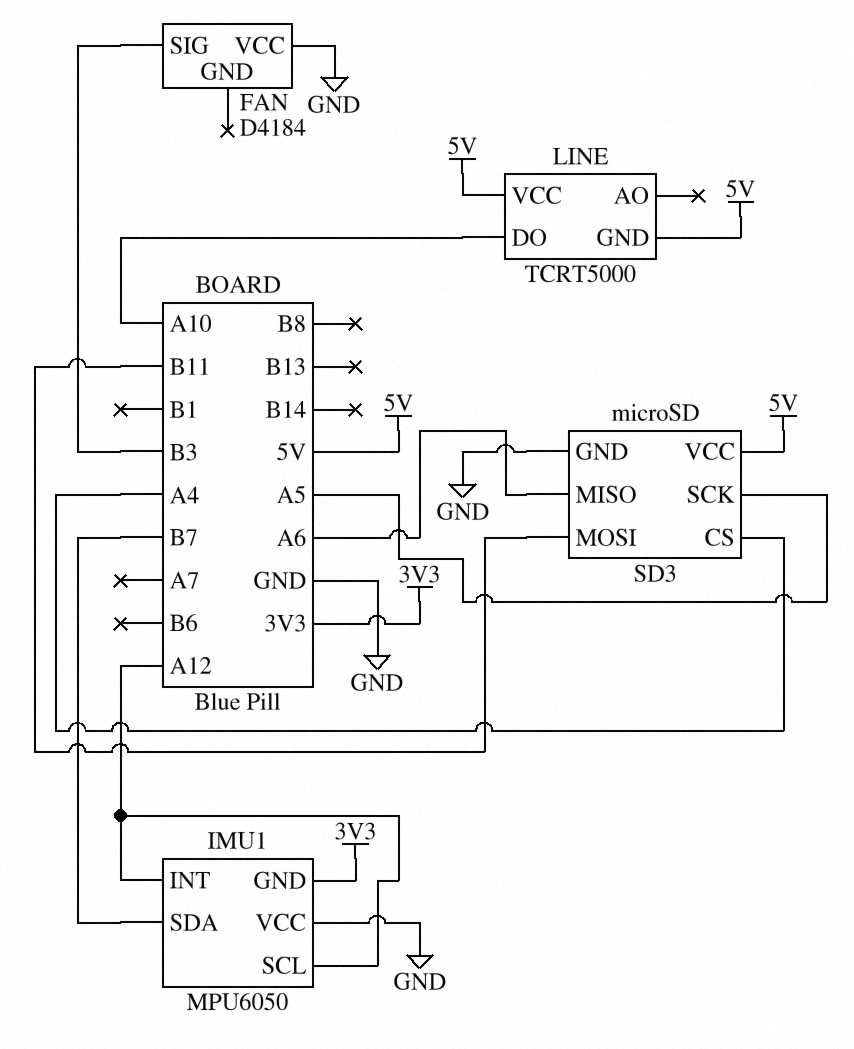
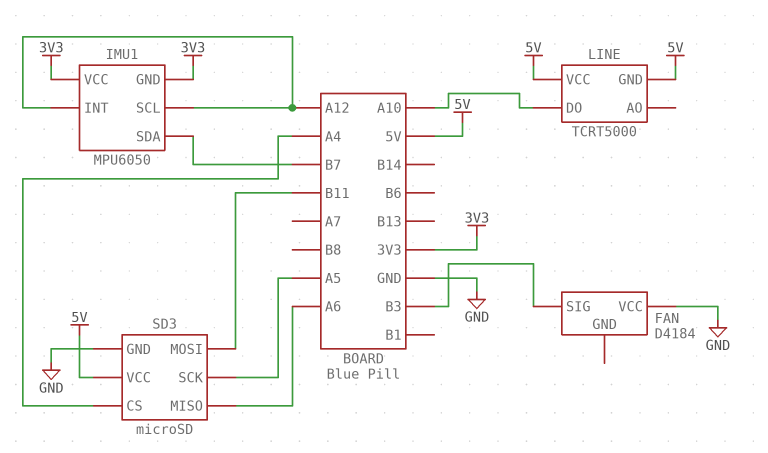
IMU1 pin VCC: GND -> 3V3

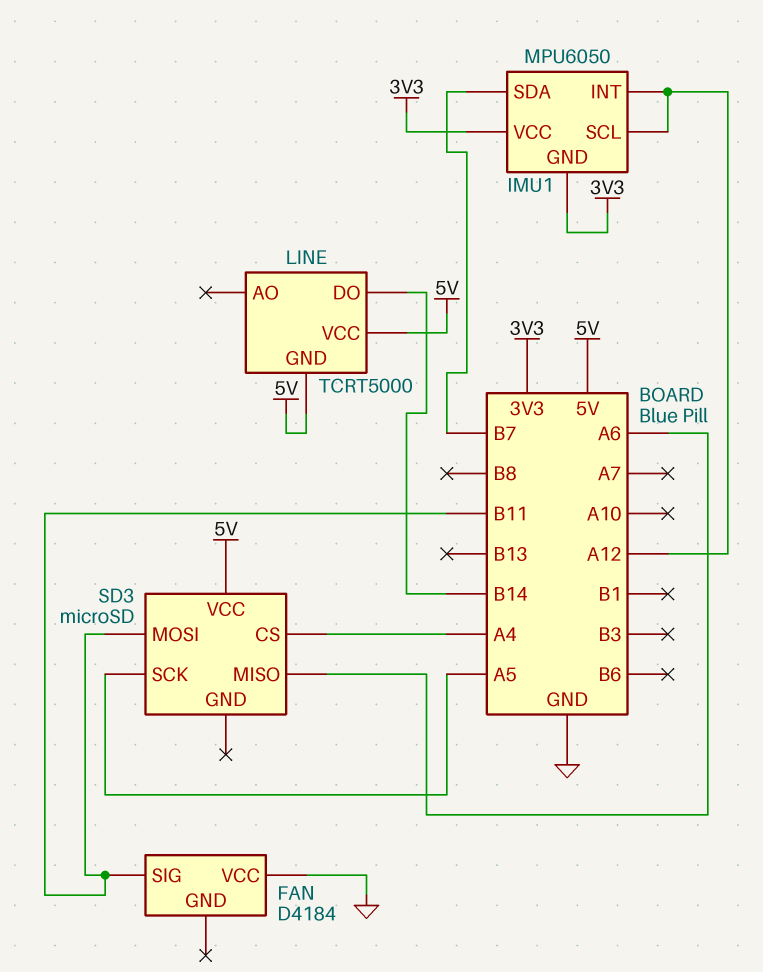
FAN pin SIG: B3 -> B11
LINE pin DO: A10 -> B14
SD3 pin GND: GND -> none

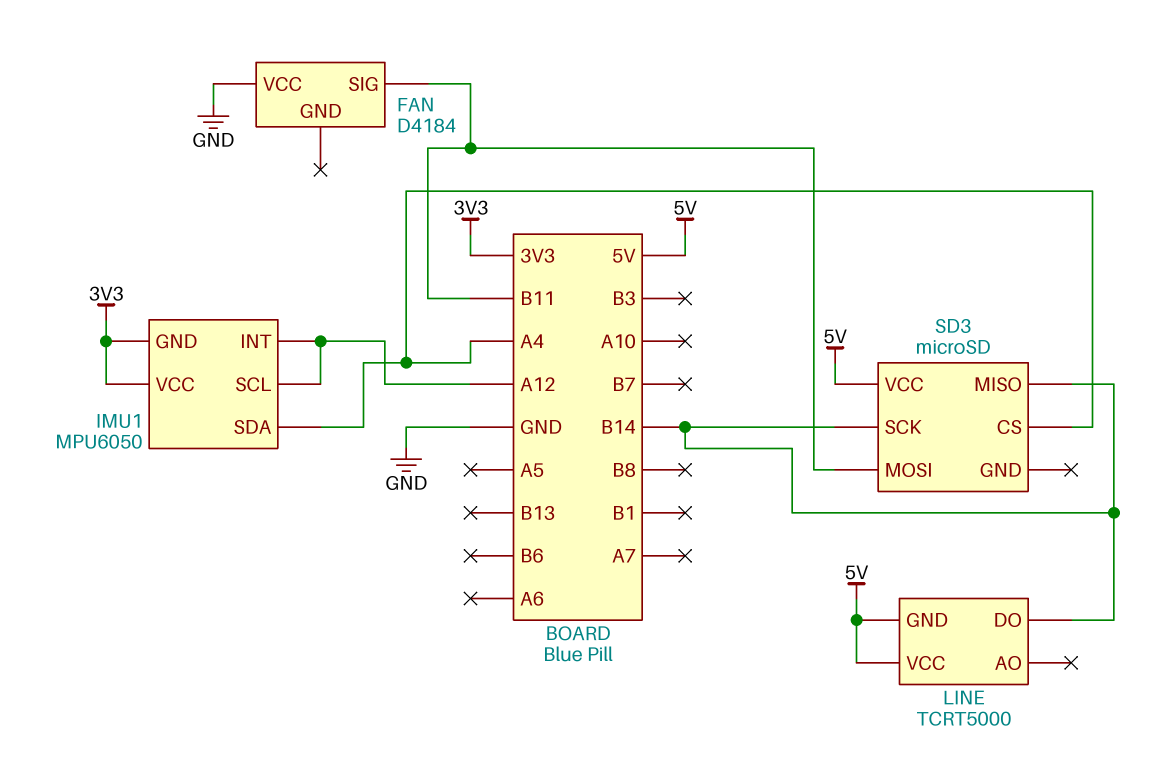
IMU1 pin SDA: B7 -> A4
SD3 pin MISO: A6 -> B14
SD3 pin SCK: A5 -> B14

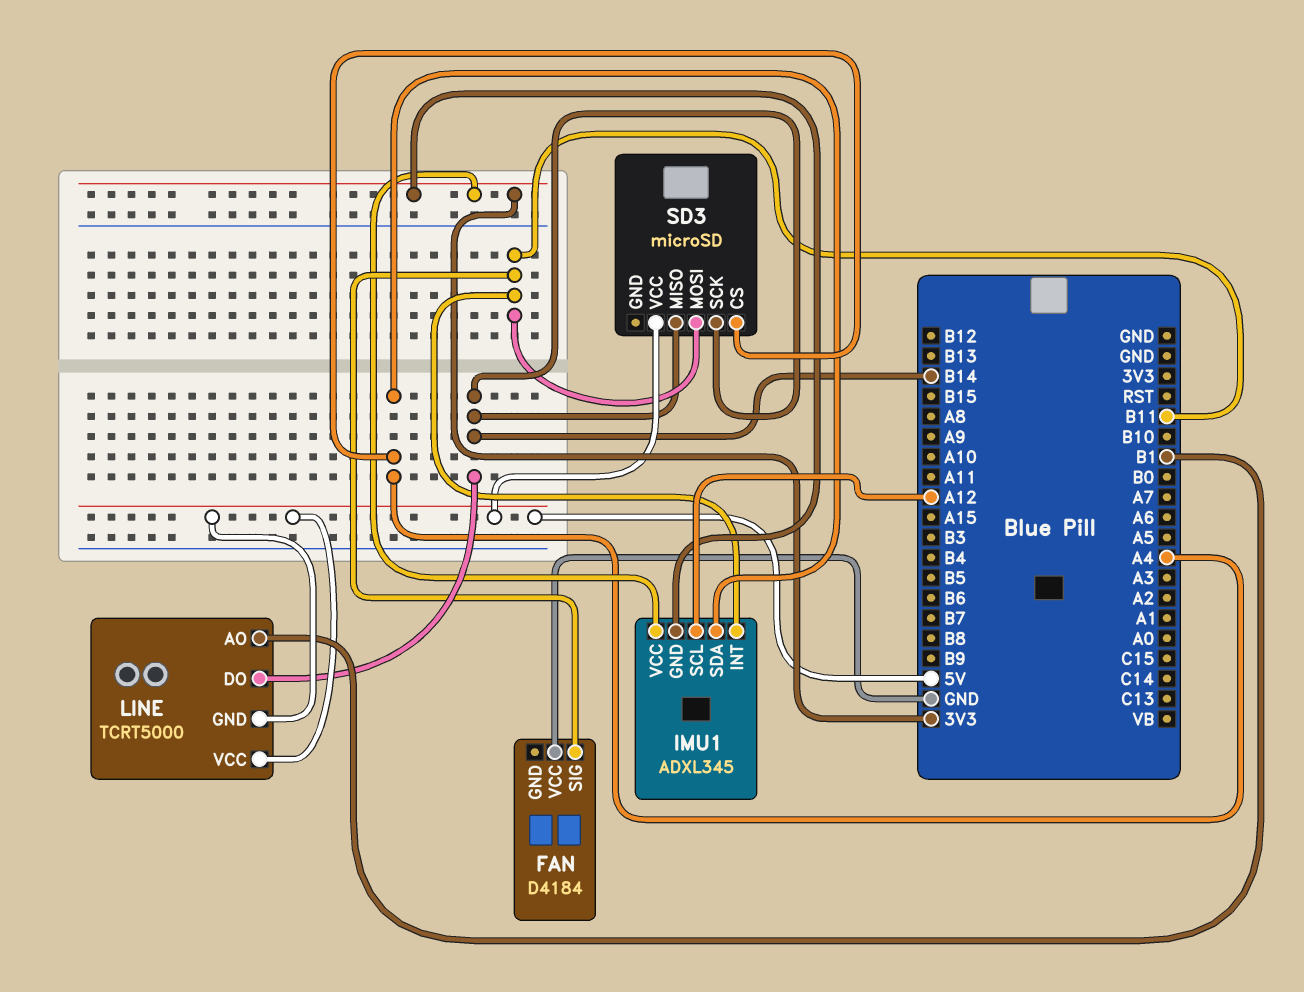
IMU1: MPU6050 -> ADXL345
IMU1 pin INT: A12 -> B11
LINE pin AO: none -> B1

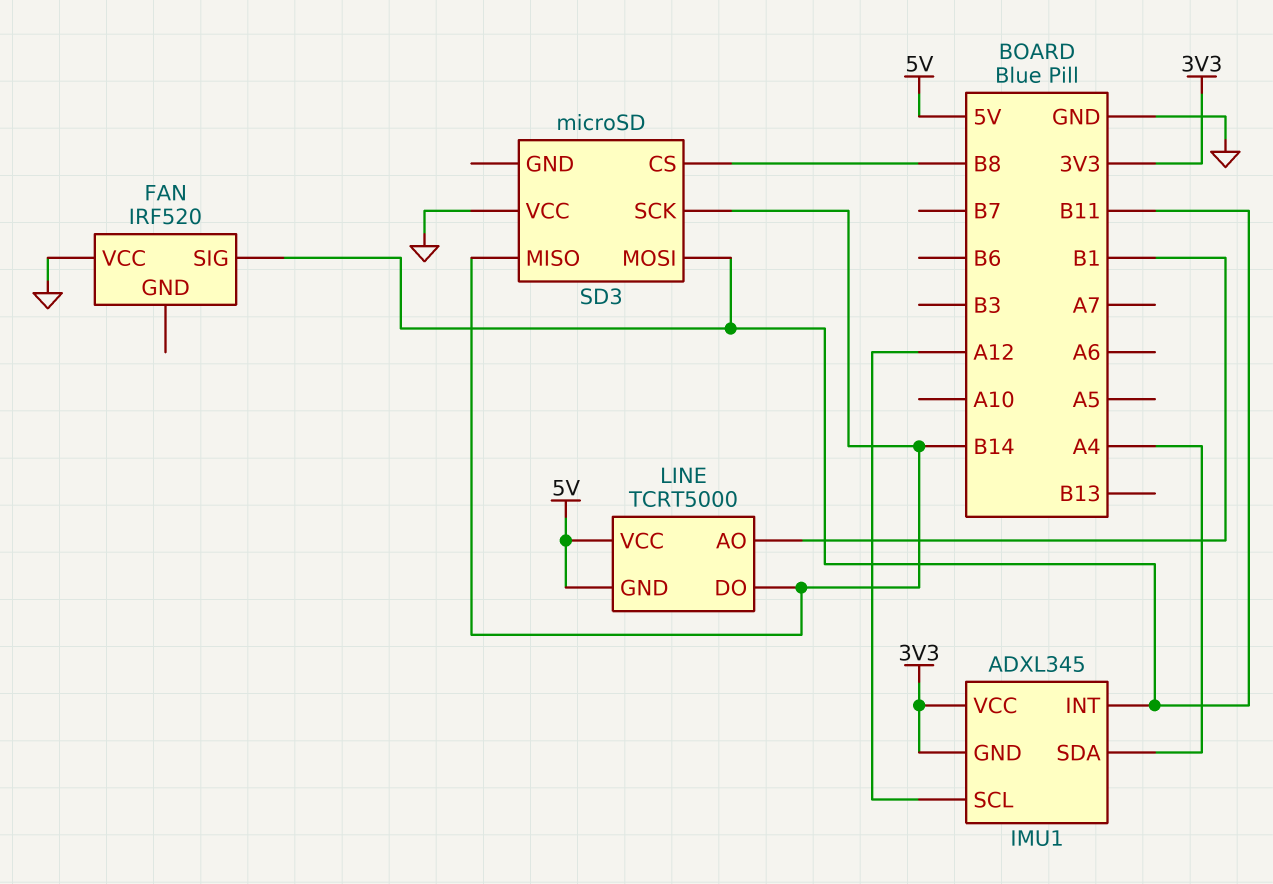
FAN: D4184 -> IRF520
SD3 pin CS: A4 -> B8
SD3 pin VCC: 5V -> GND

